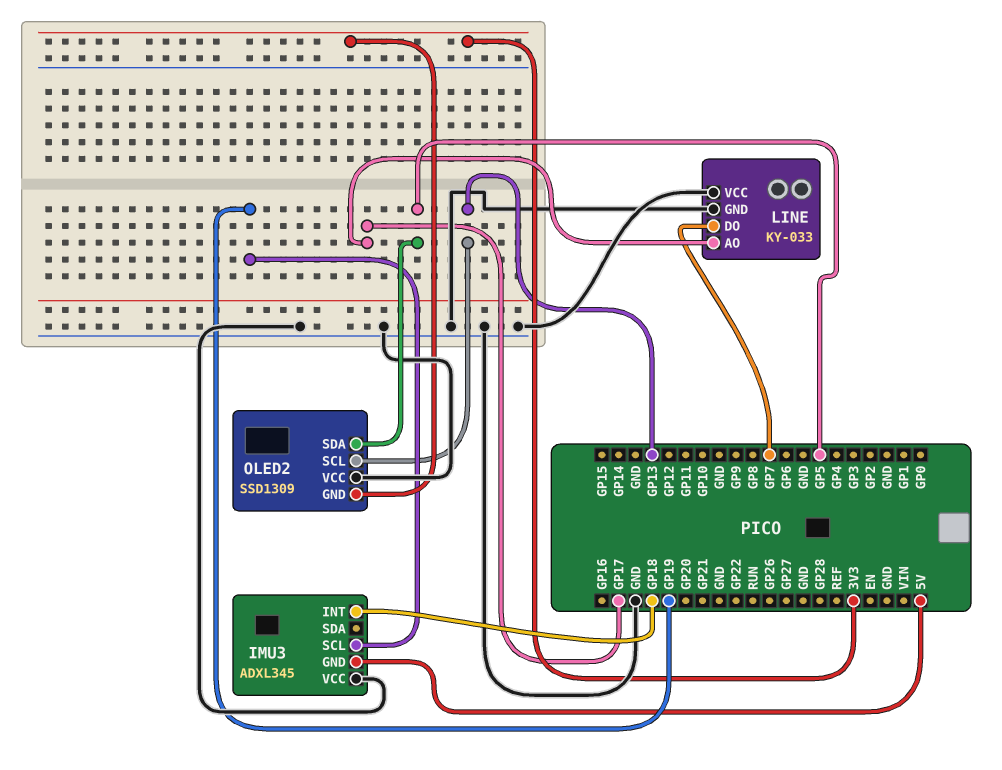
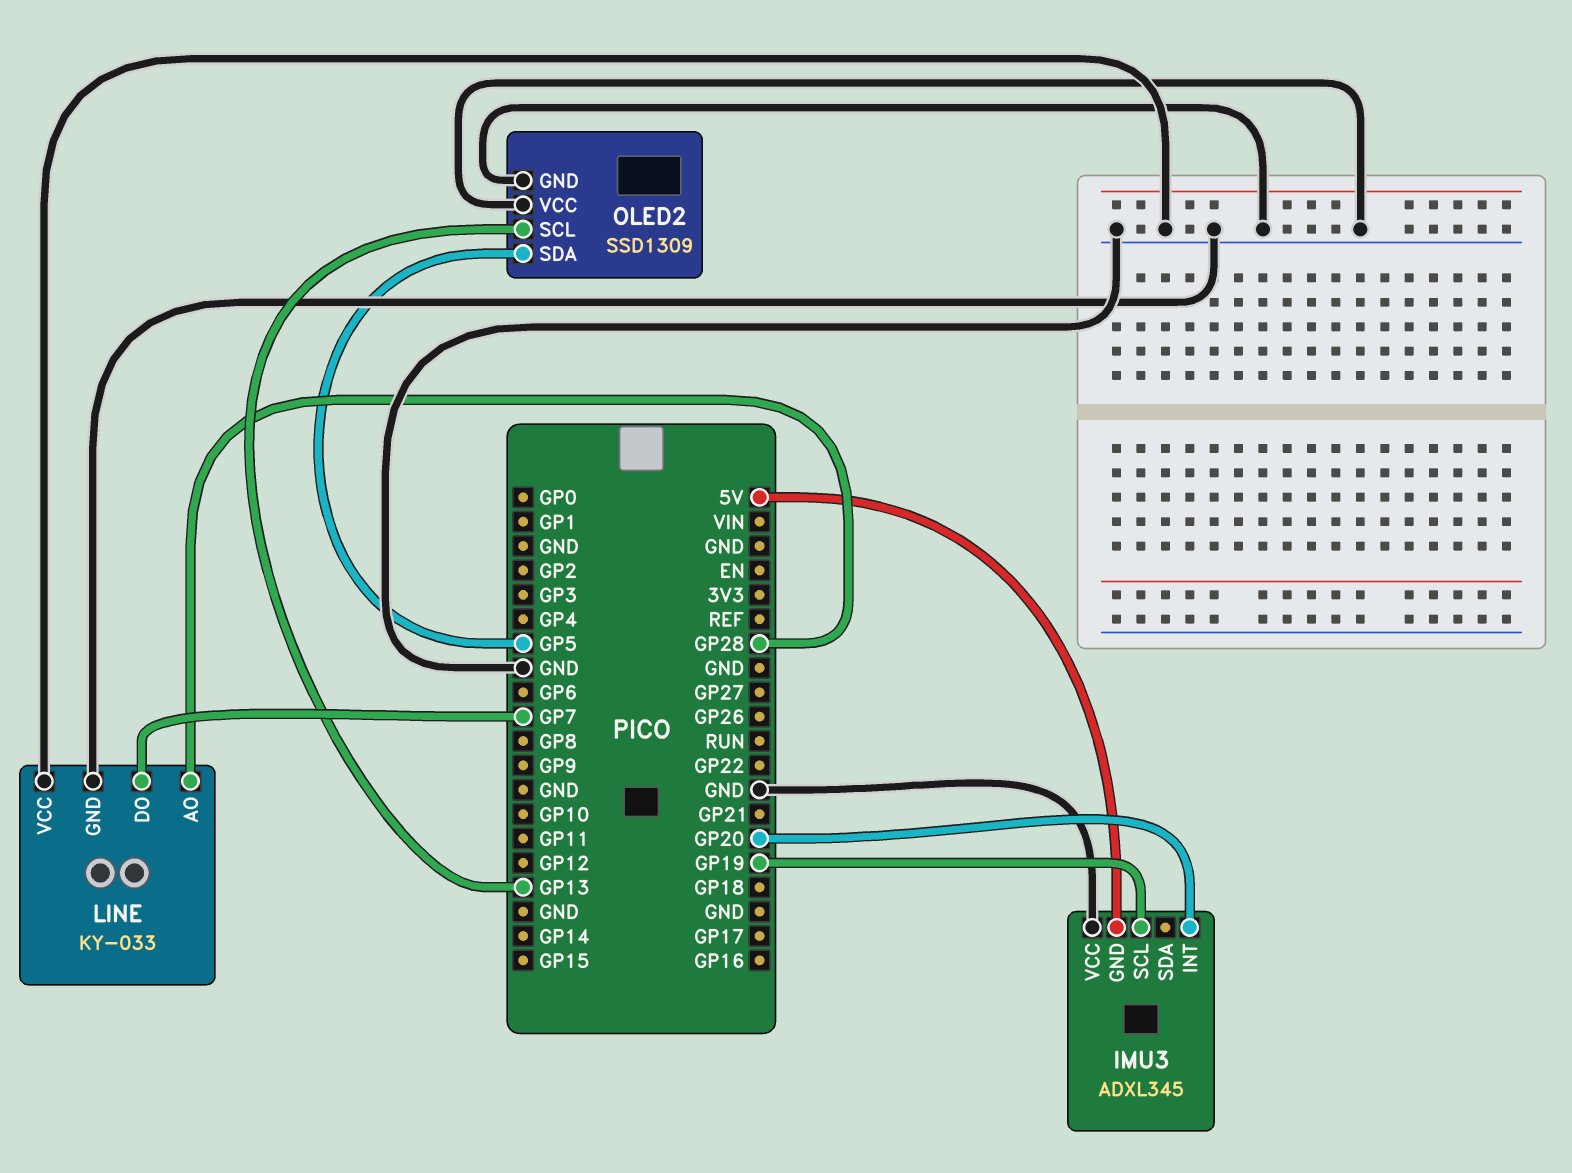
IMU3 pin INT: GP18 -> GP20
LINE pin AO: GP17 -> GP28
OLED2 pin GND: 3V3 -> GND

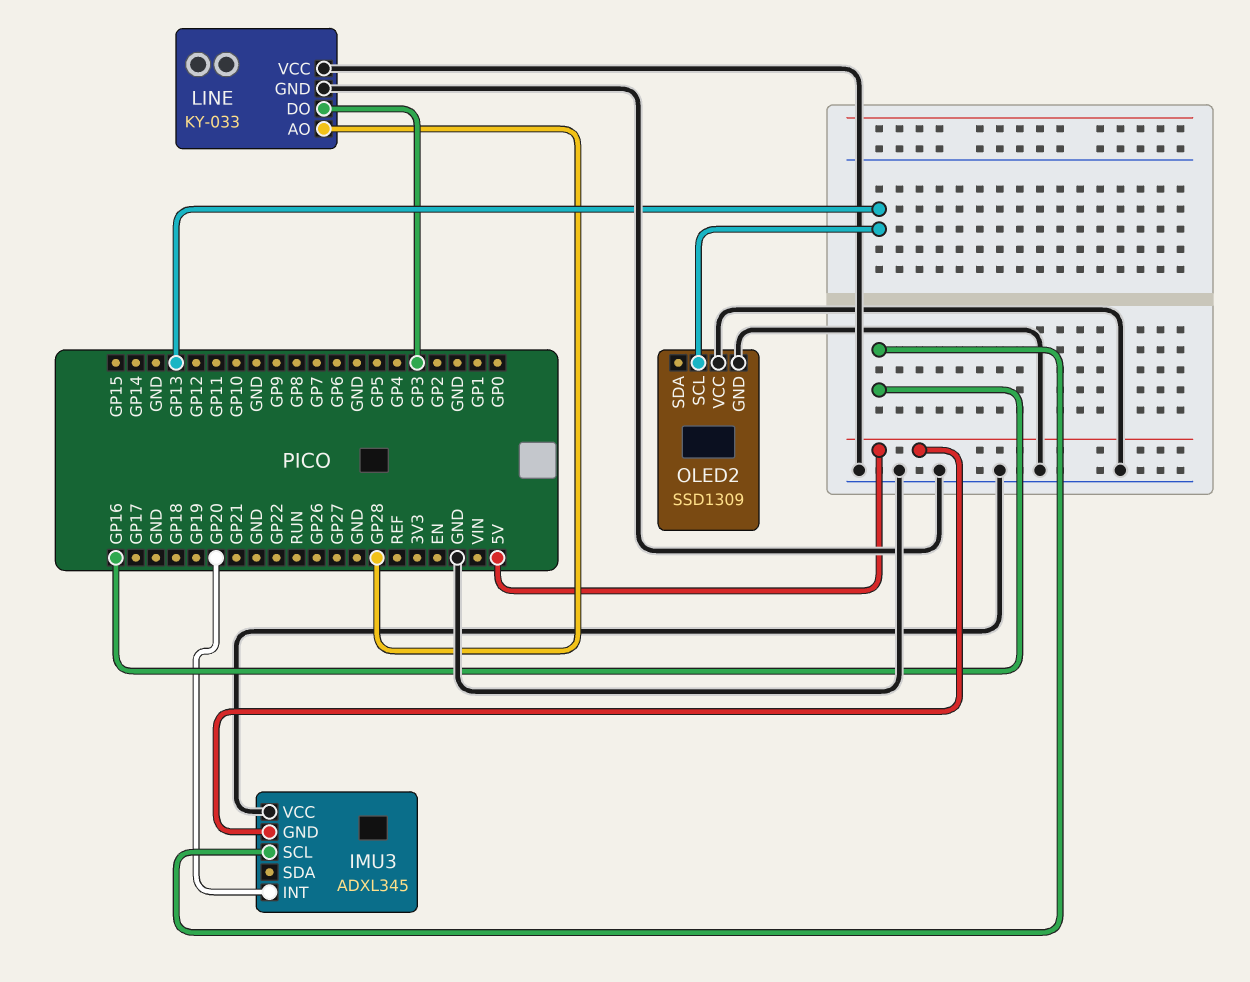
IMU3 pin SCL: GP19 -> GP16
LINE pin DO: GP7 -> GP3
OLED2 pin SDA: GP5 -> none

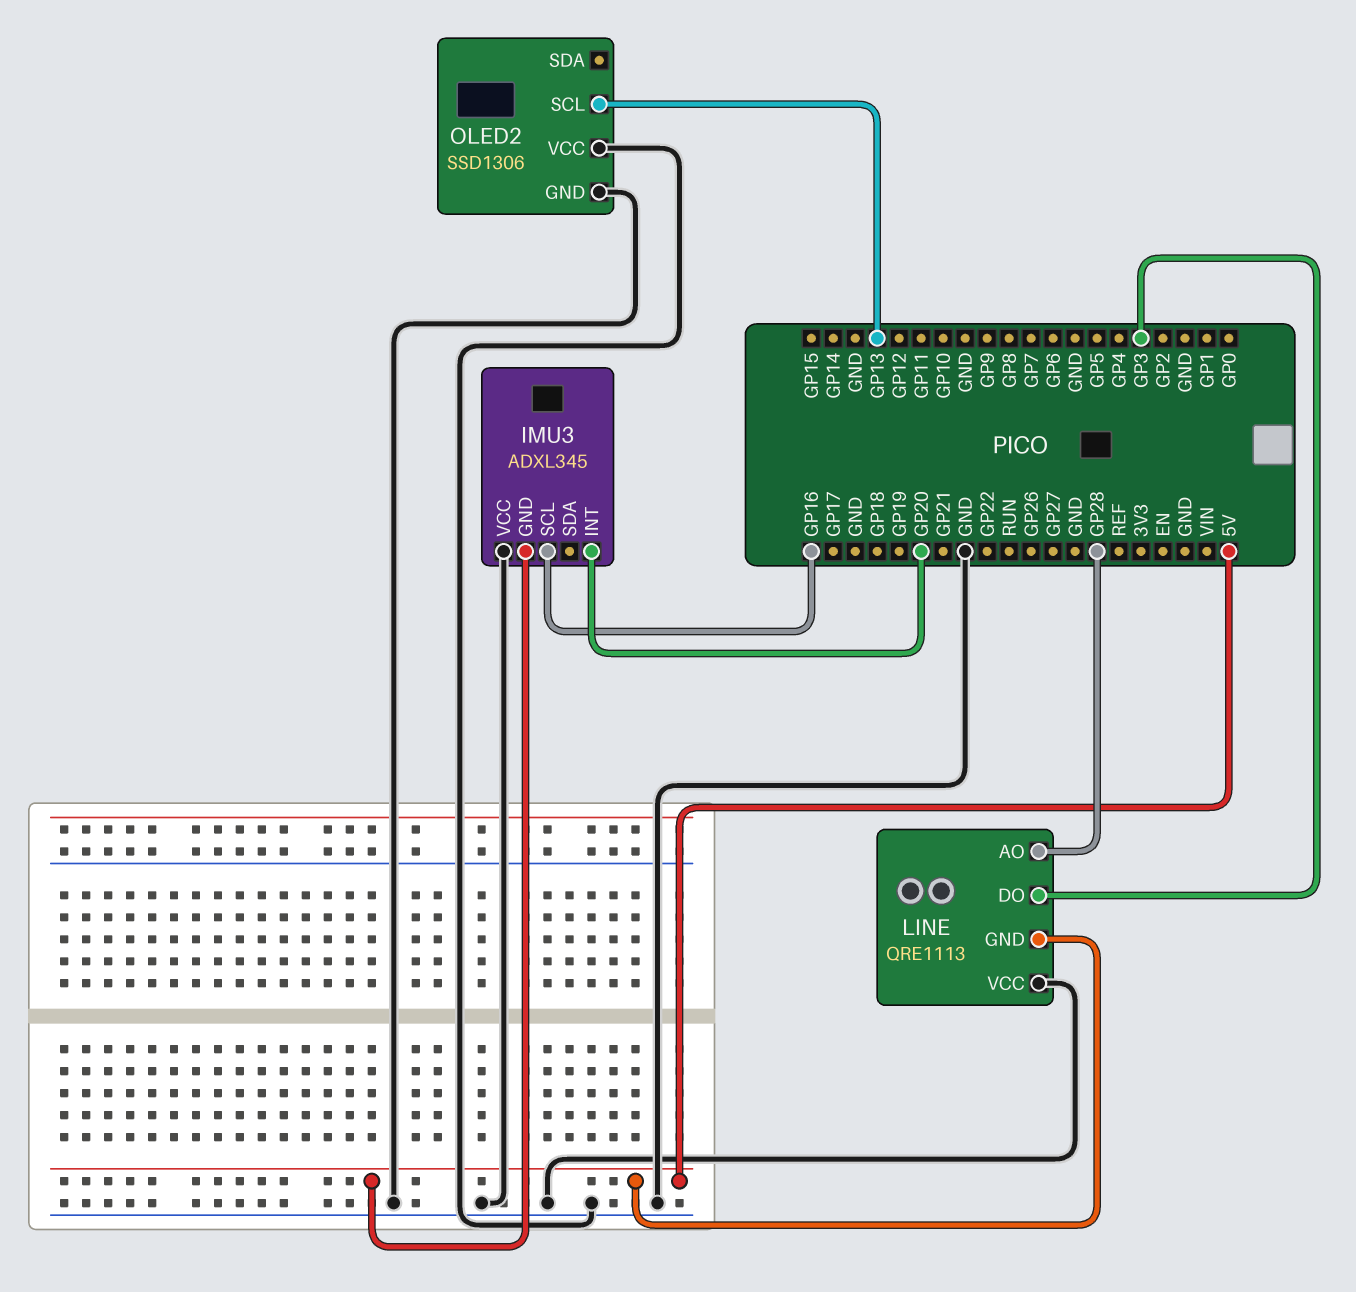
LINE: KY-033 -> QRE1113
LINE pin GND: GND -> 5V
OLED2: SSD1309 -> SSD1306

